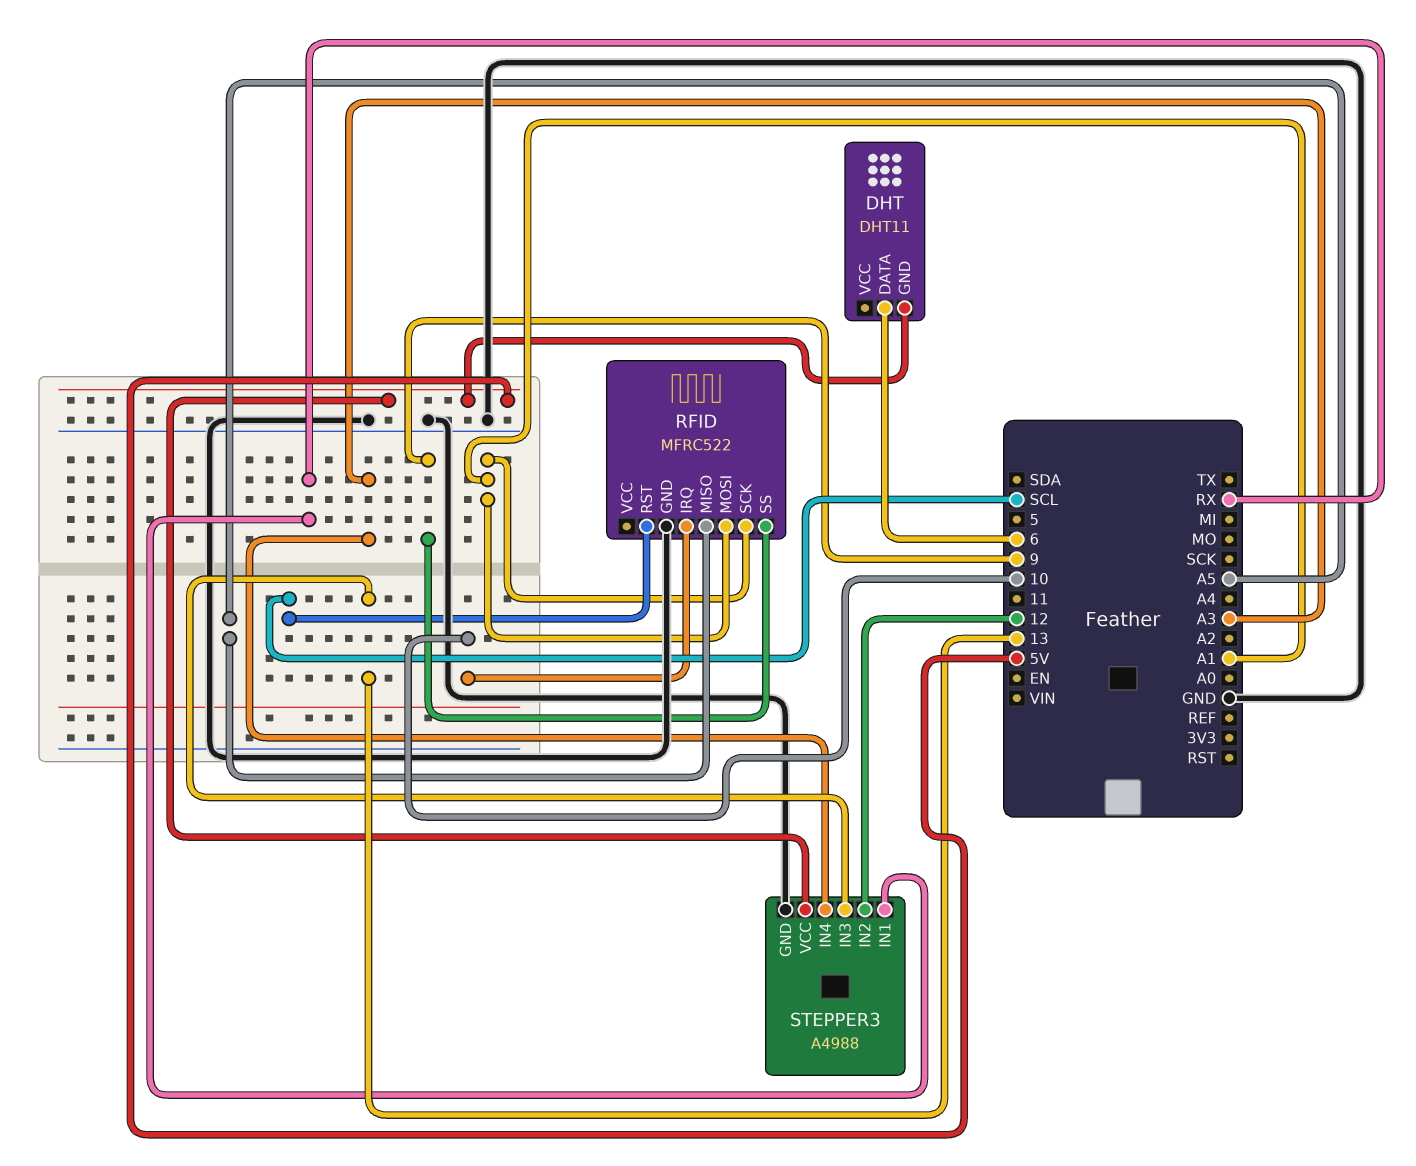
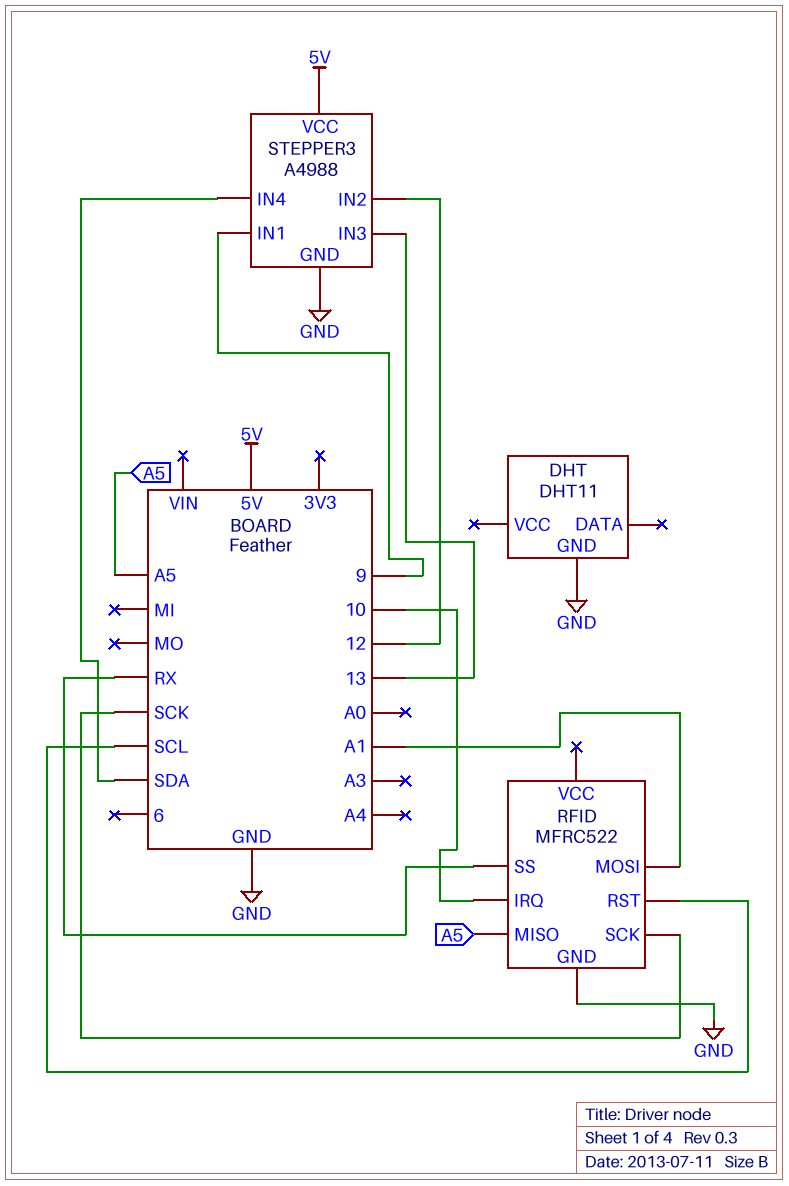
DHT pin DATA: 6 -> none
DHT pin GND: 5V -> GND
RFID pin SCK: A1 -> SCK
RFID pin SS: 9 -> RX
STEPPER3 pin IN1: RX -> 9
STEPPER3 pin IN4: A3 -> SDA

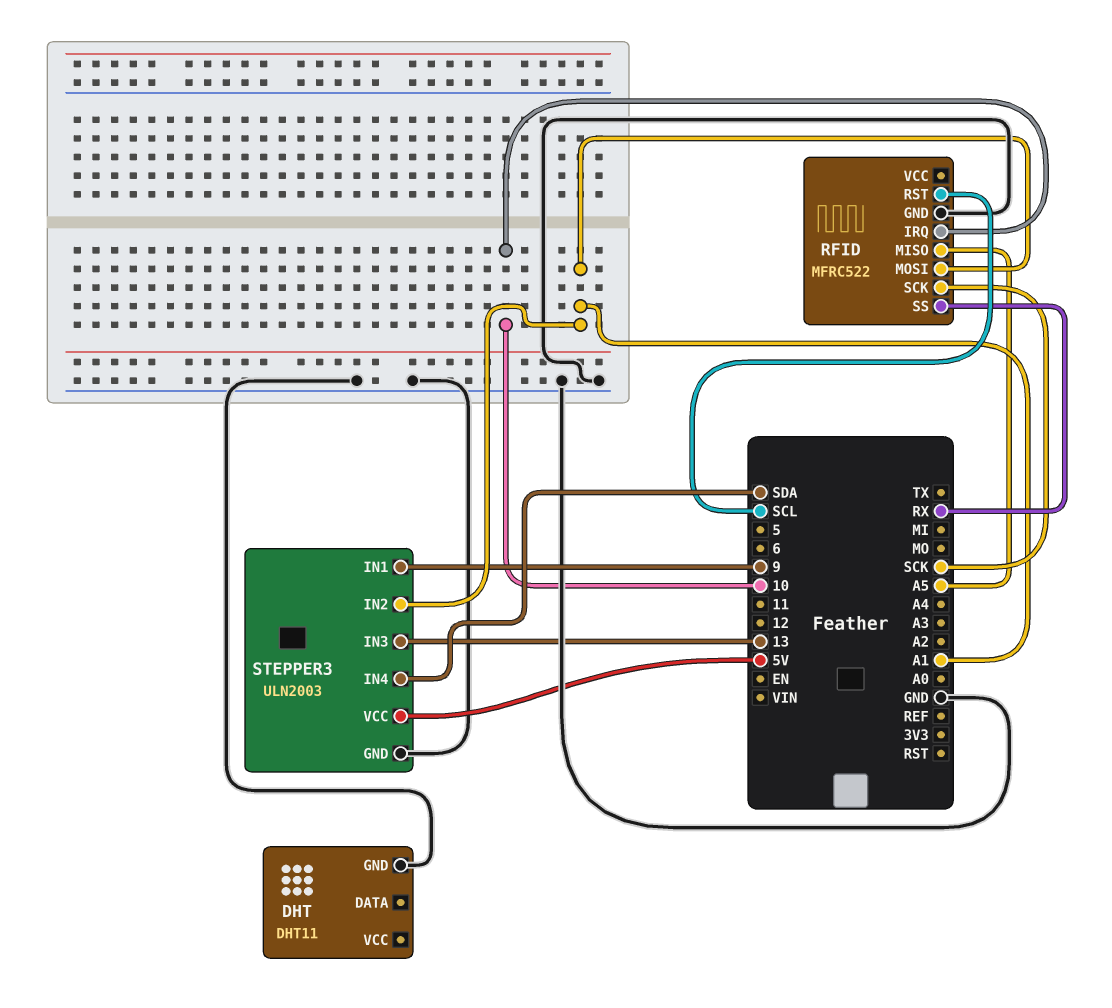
STEPPER3: A4988 -> ULN2003
STEPPER3 pin IN2: 12 -> A1

